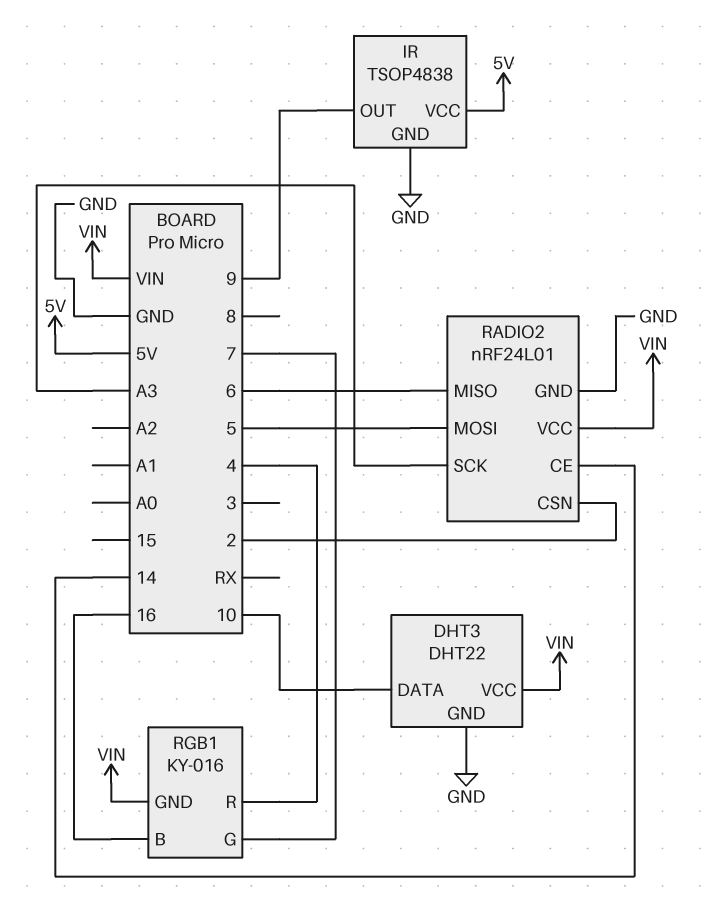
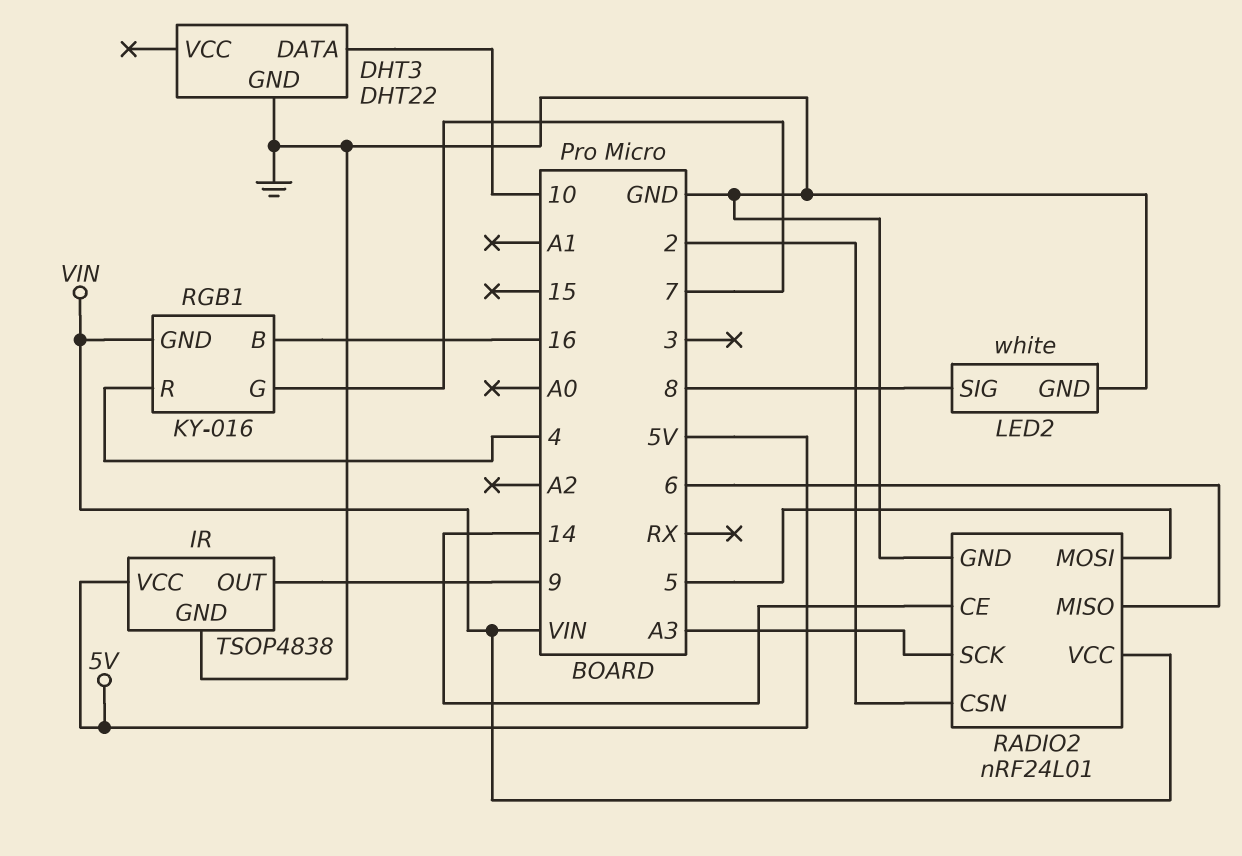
DHT3 pin VCC: VIN -> none
LED2: none -> white
LED2 pin GND: none -> GND
LED2 pin SIG: none -> 8

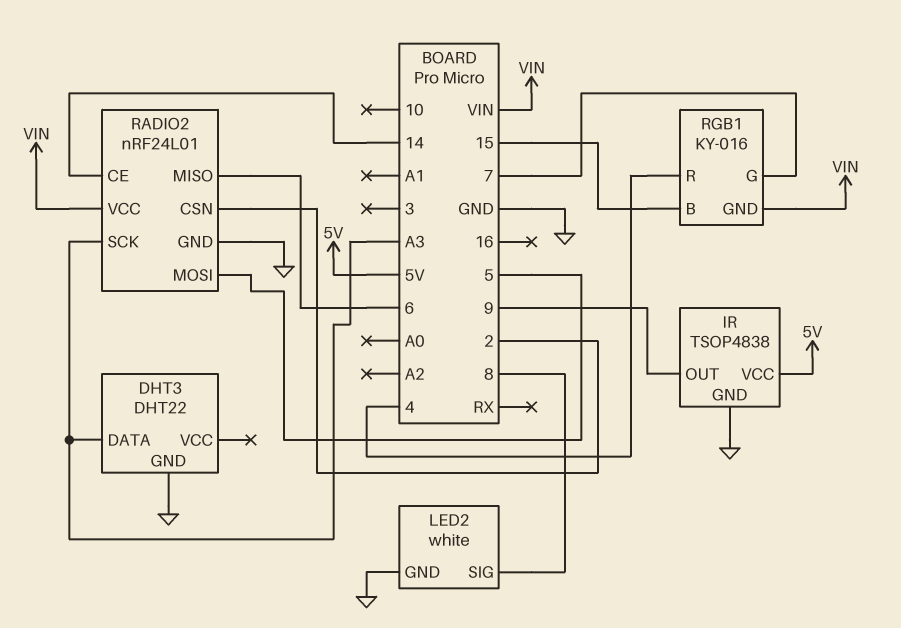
DHT3 pin DATA: 10 -> A3
RGB1 pin B: 16 -> 15

